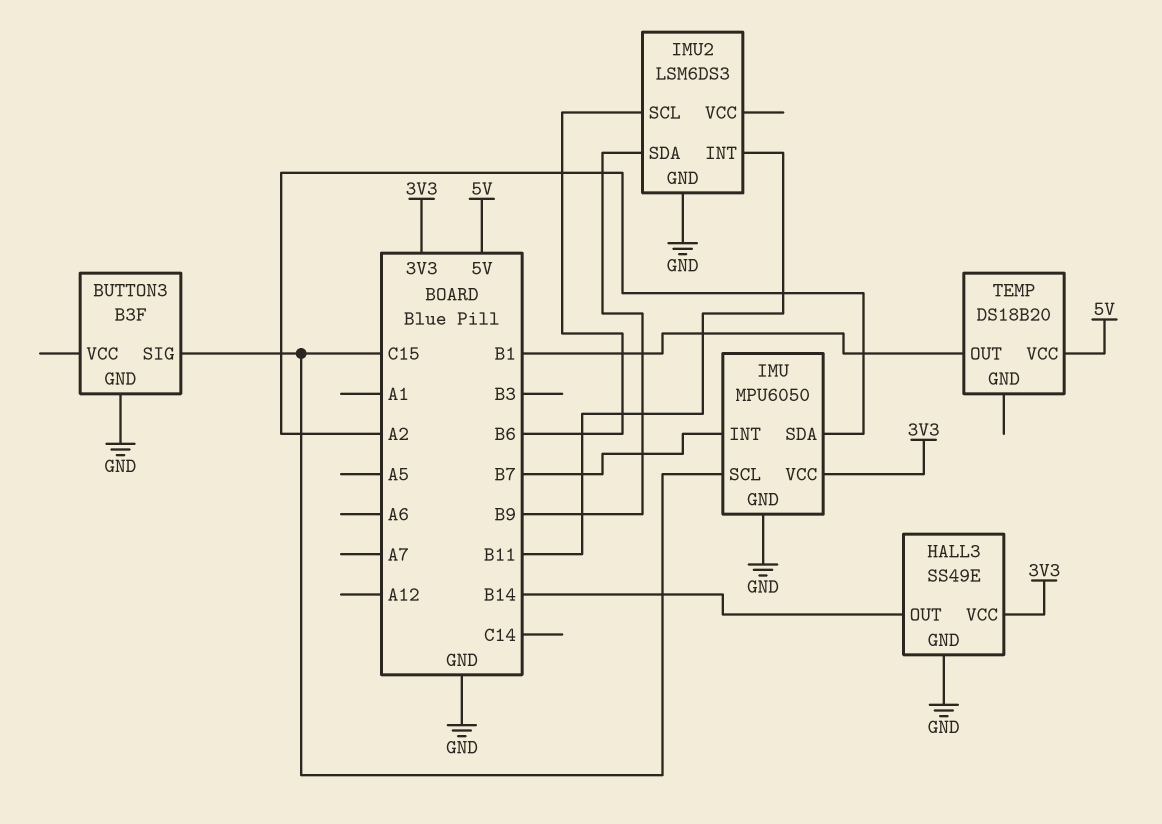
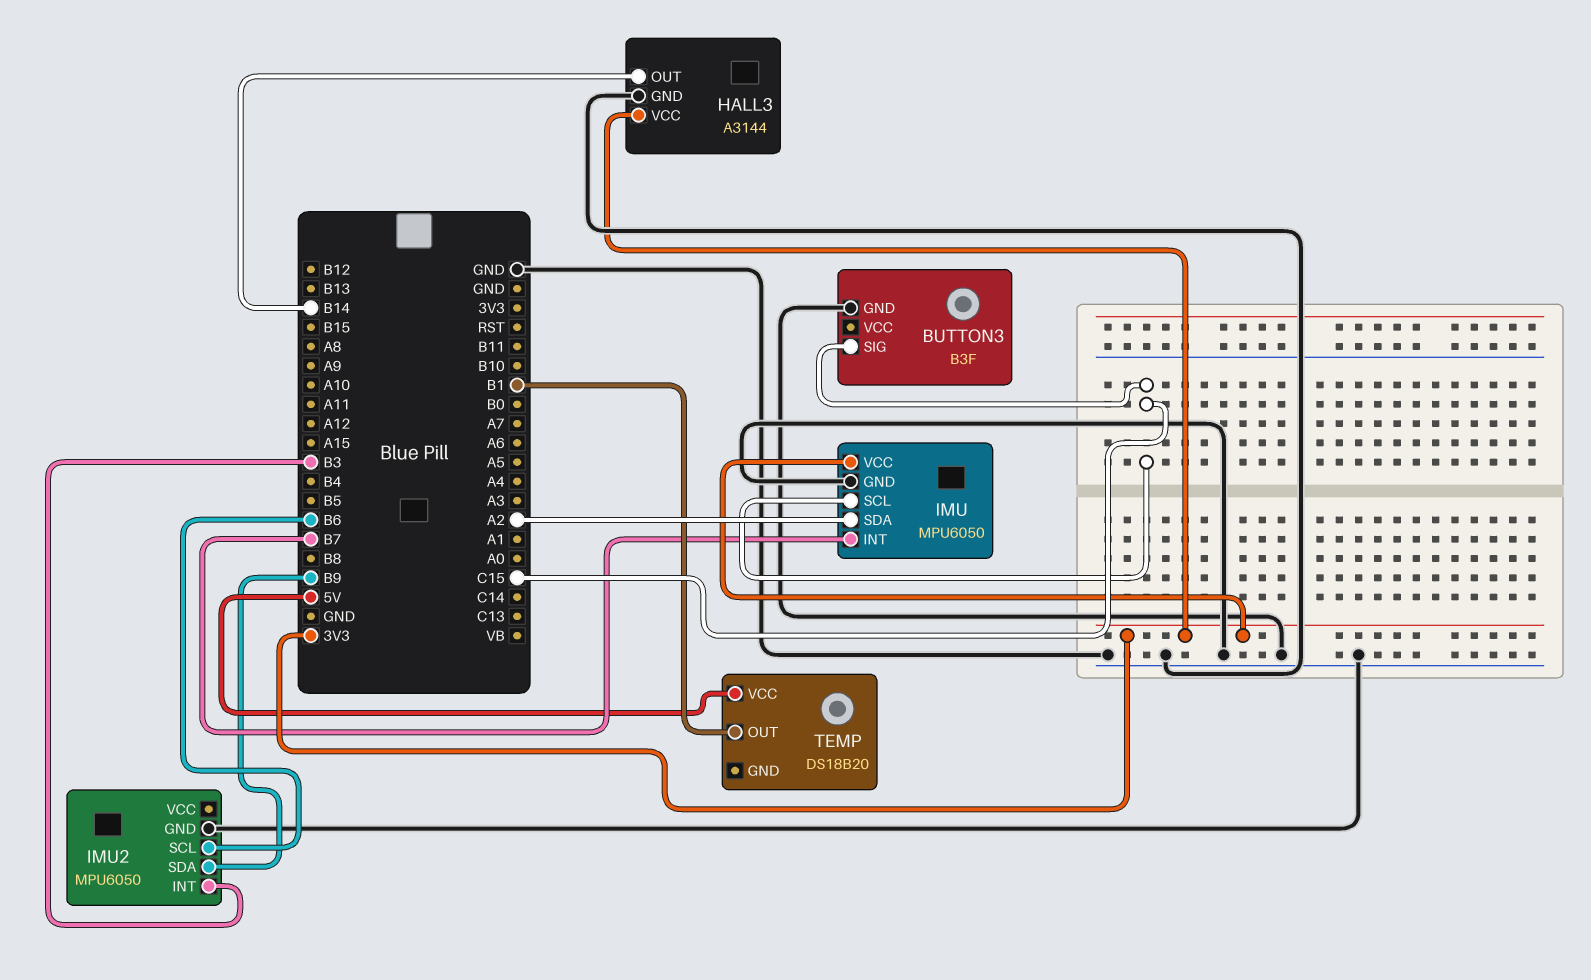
HALL3: SS49E -> A3144
IMU2: LSM6DS3 -> MPU6050
IMU2 pin INT: B11 -> B3

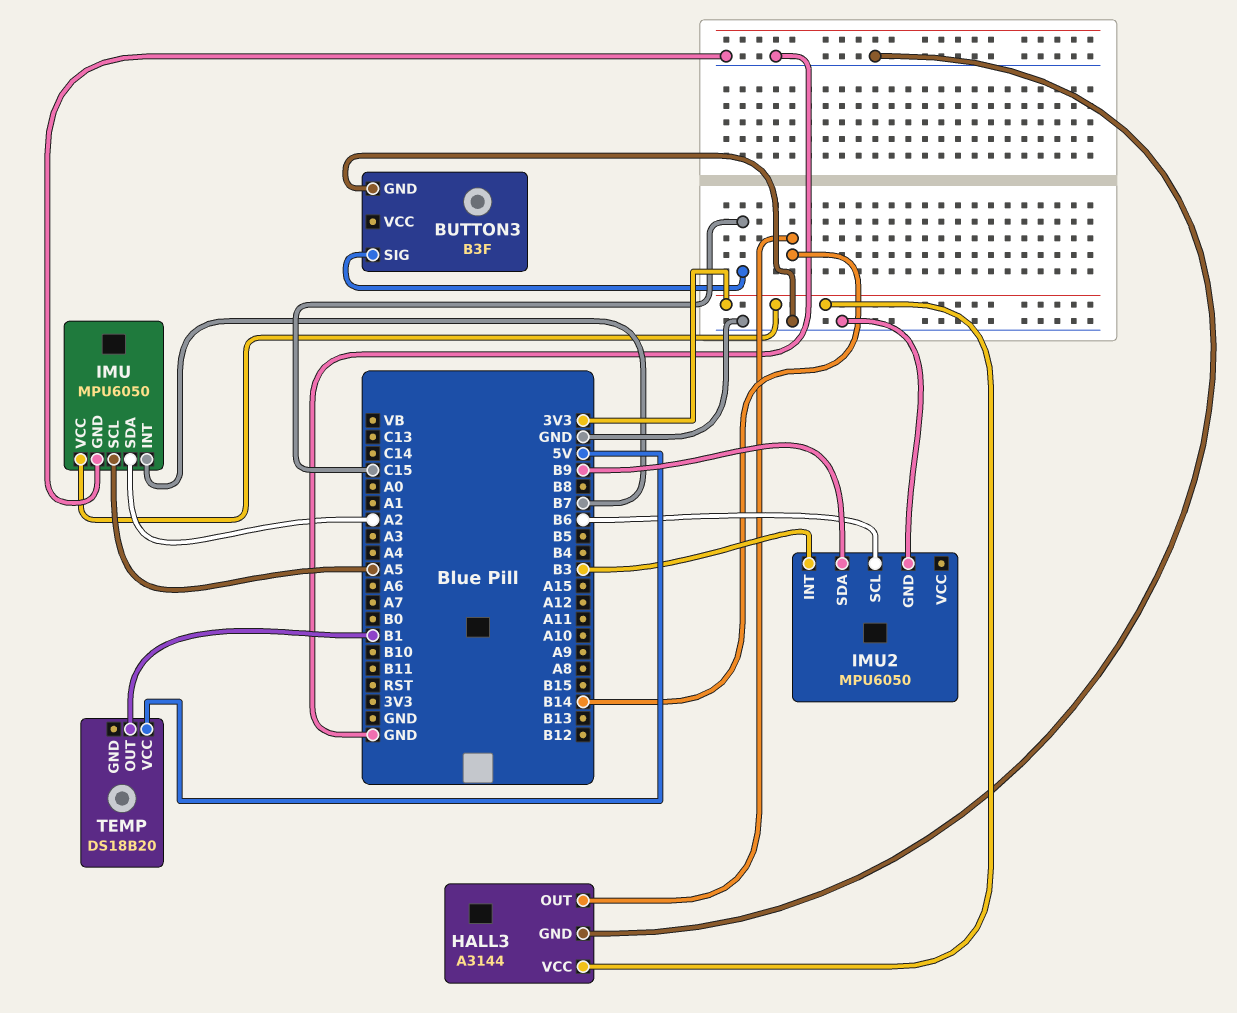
IMU pin SCL: C15 -> A5

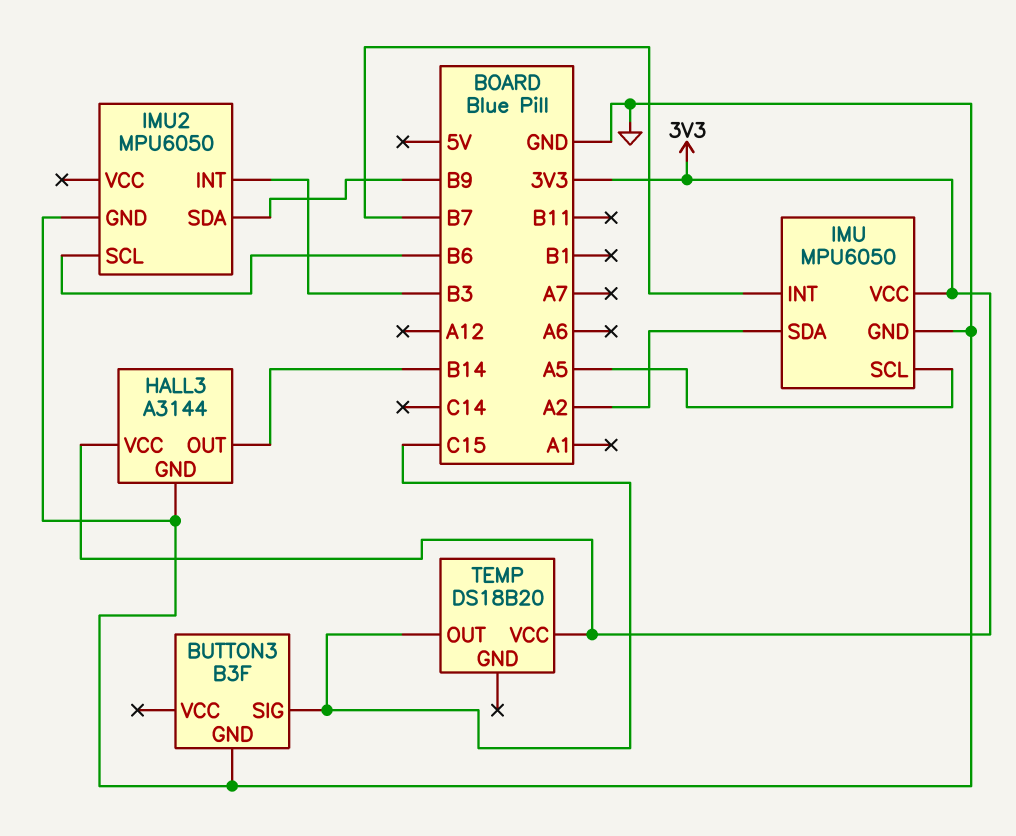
TEMP pin OUT: B1 -> C15
TEMP pin VCC: 5V -> 3V3

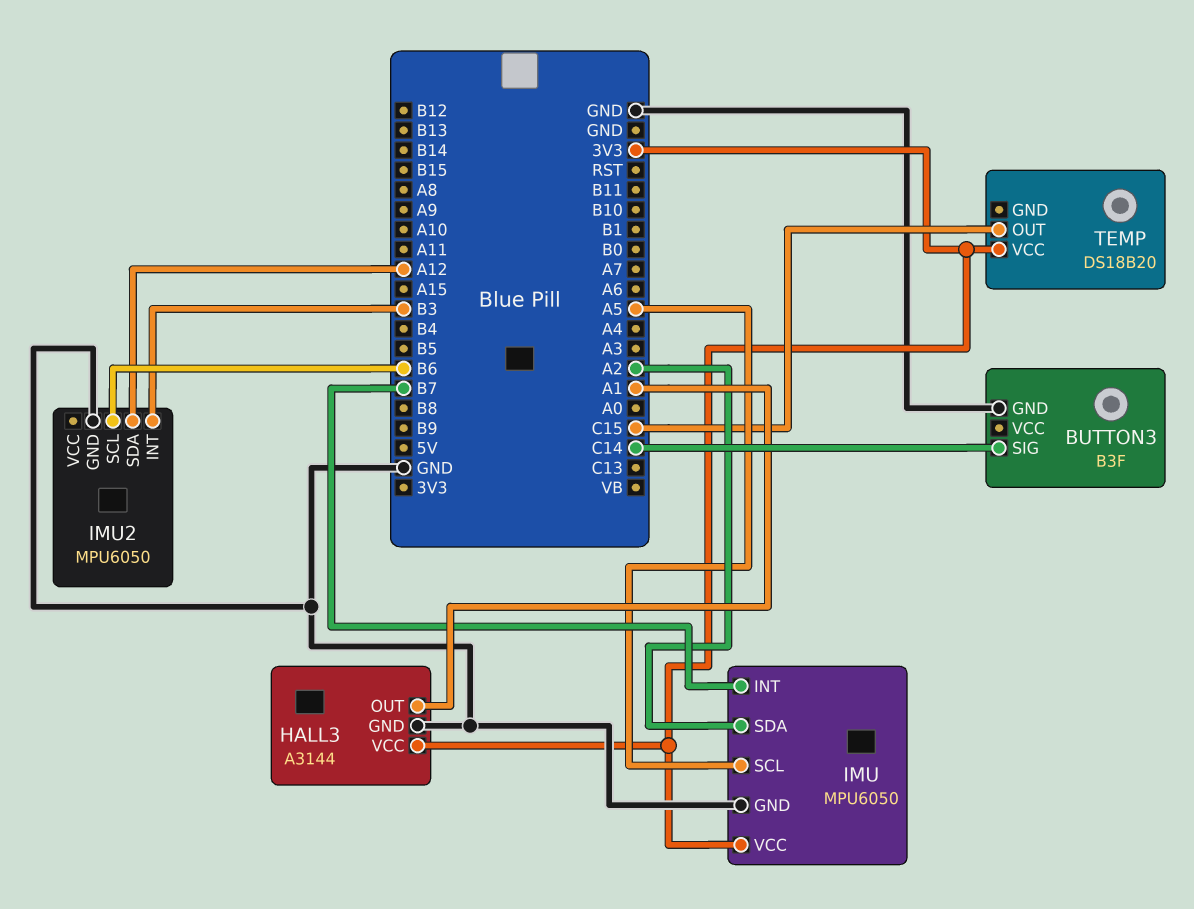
BUTTON3 pin SIG: C15 -> C14
HALL3 pin OUT: B14 -> A1
IMU2 pin SDA: B9 -> A12

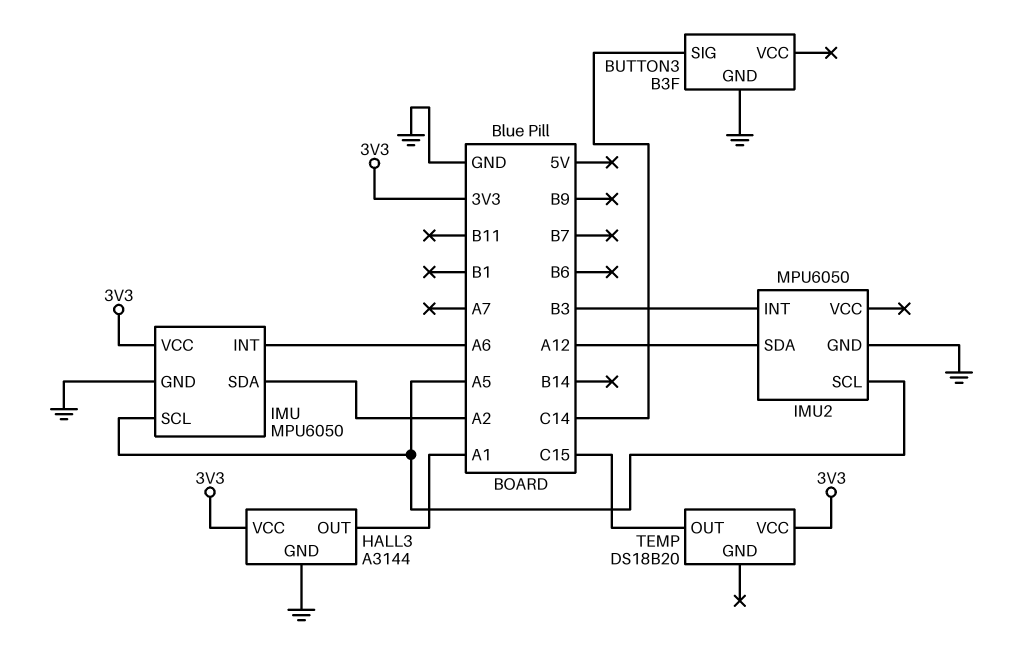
IMU pin INT: B7 -> A6
IMU2 pin SCL: B6 -> A5

